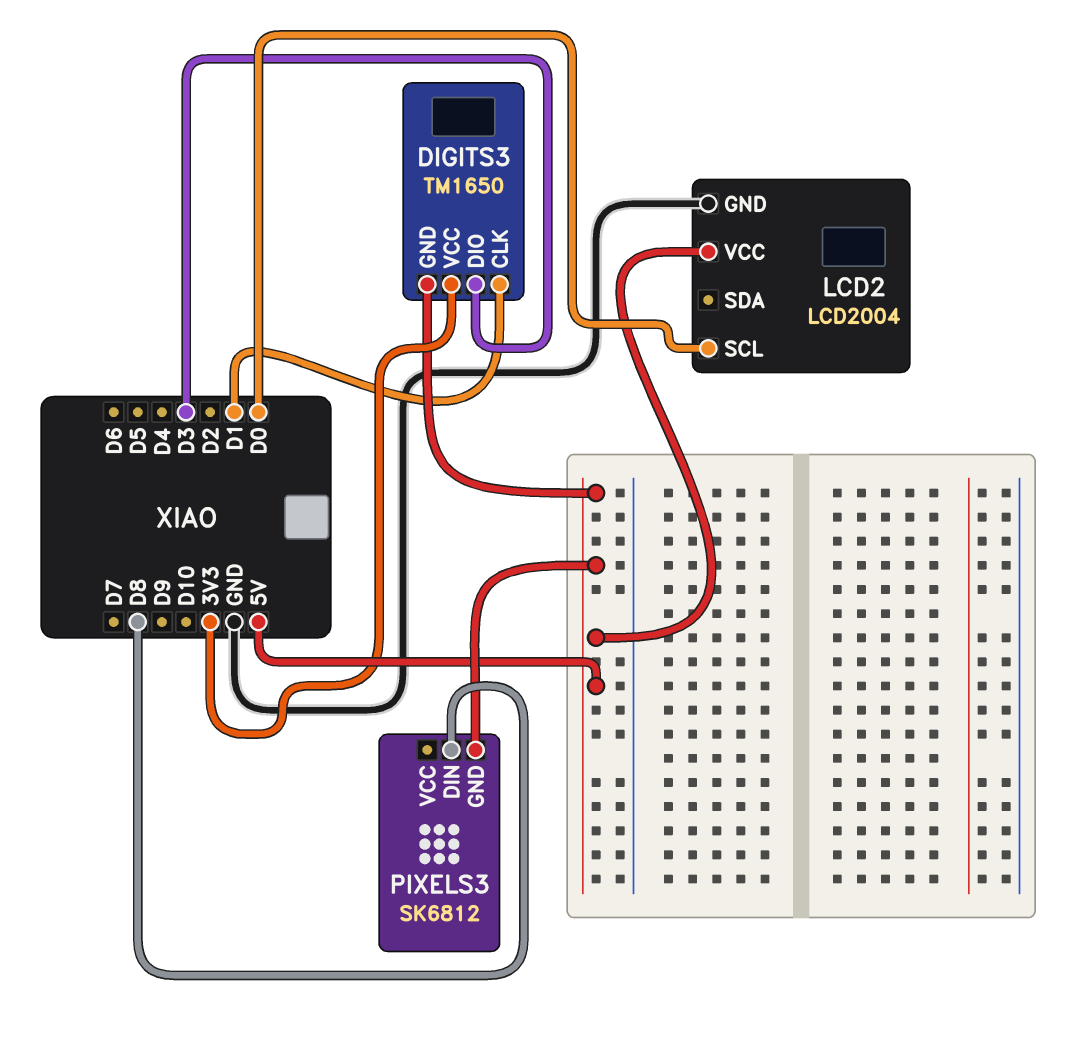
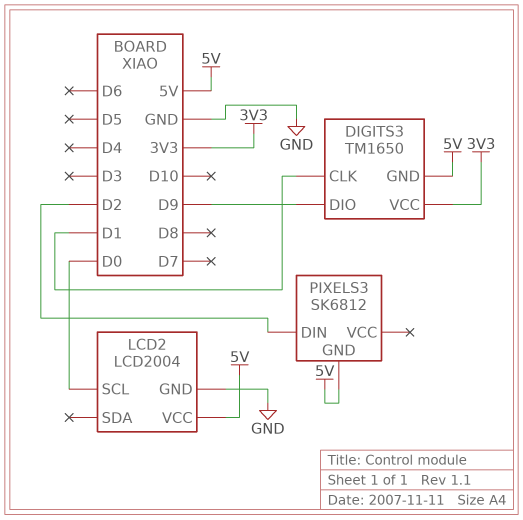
DIGITS3 pin DIO: D3 -> D9
PIXELS3 pin DIN: D8 -> D2

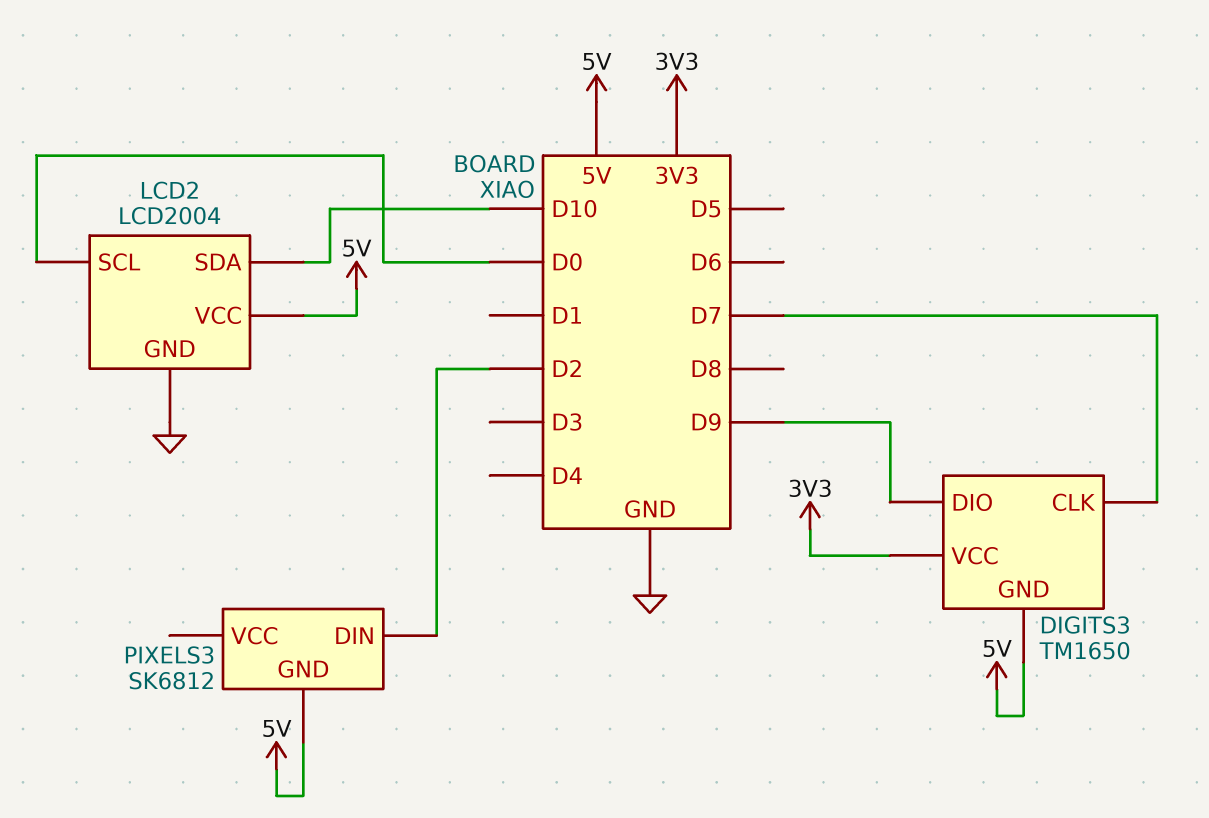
DIGITS3 pin CLK: D1 -> D7
LCD2 pin SDA: none -> D10

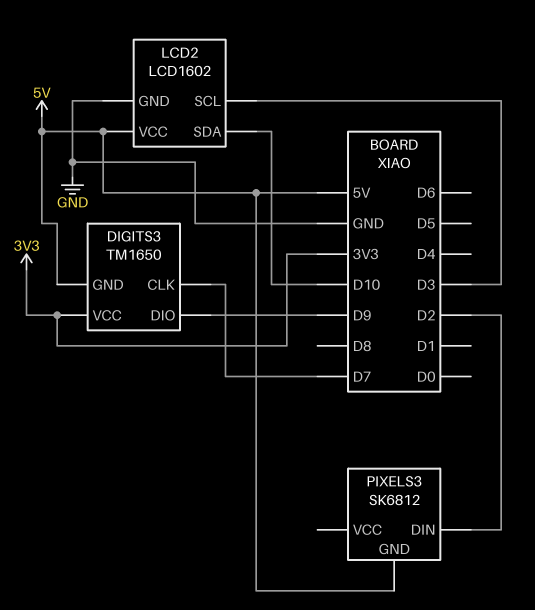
LCD2: LCD2004 -> LCD1602
LCD2 pin SCL: D0 -> D3

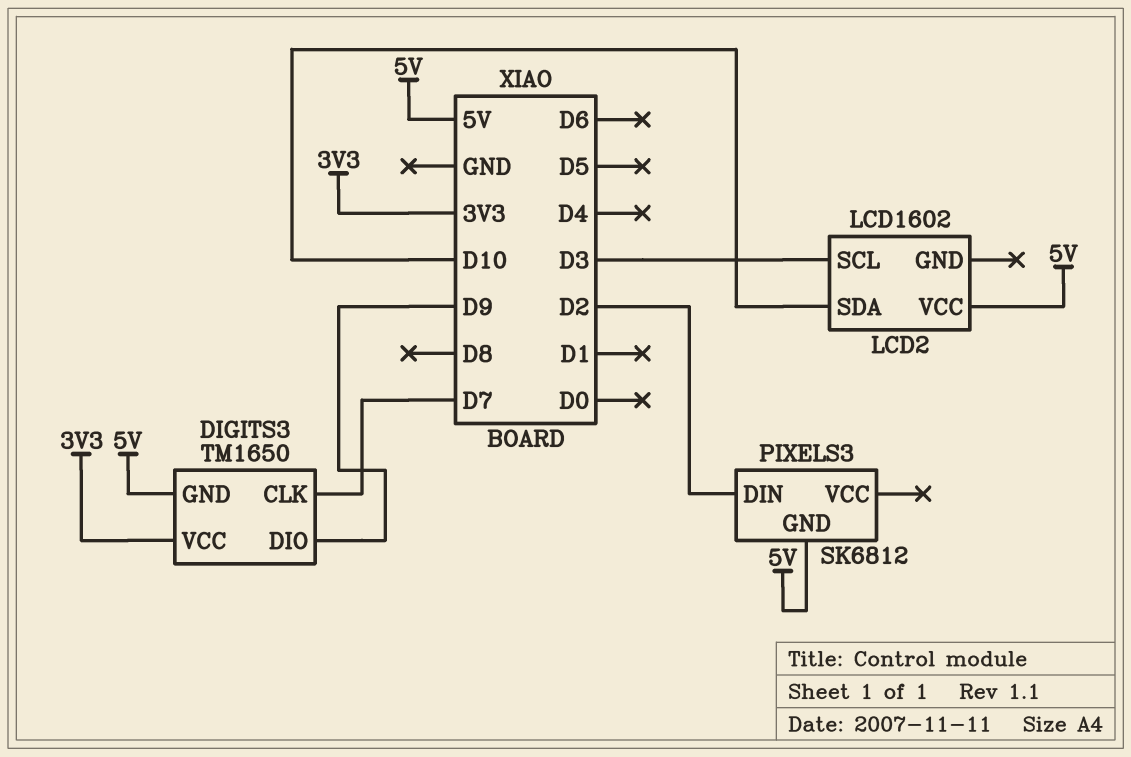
LCD2 pin GND: GND -> none

